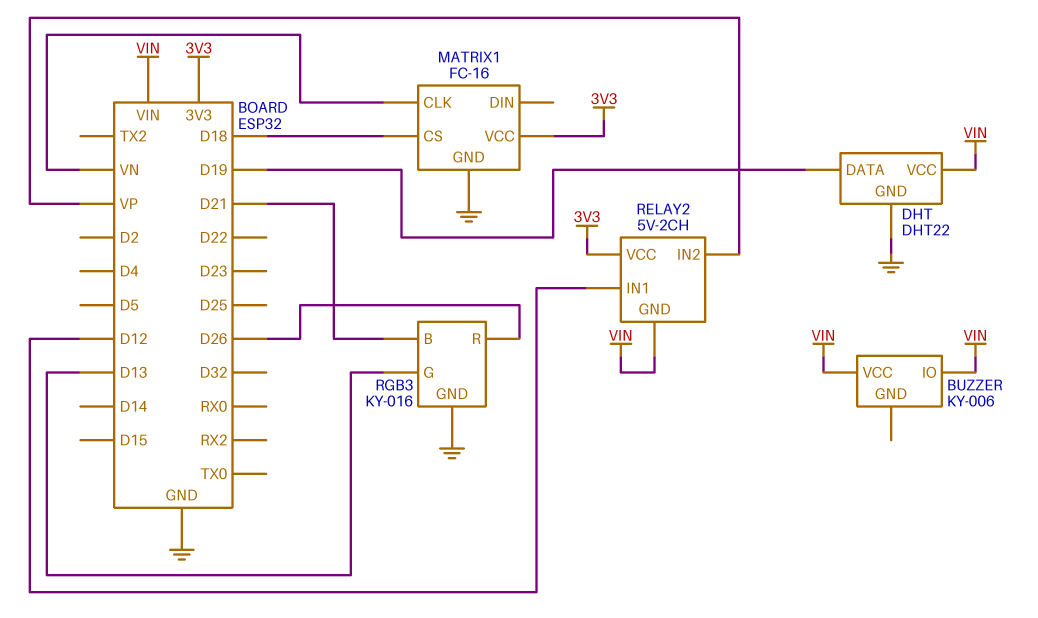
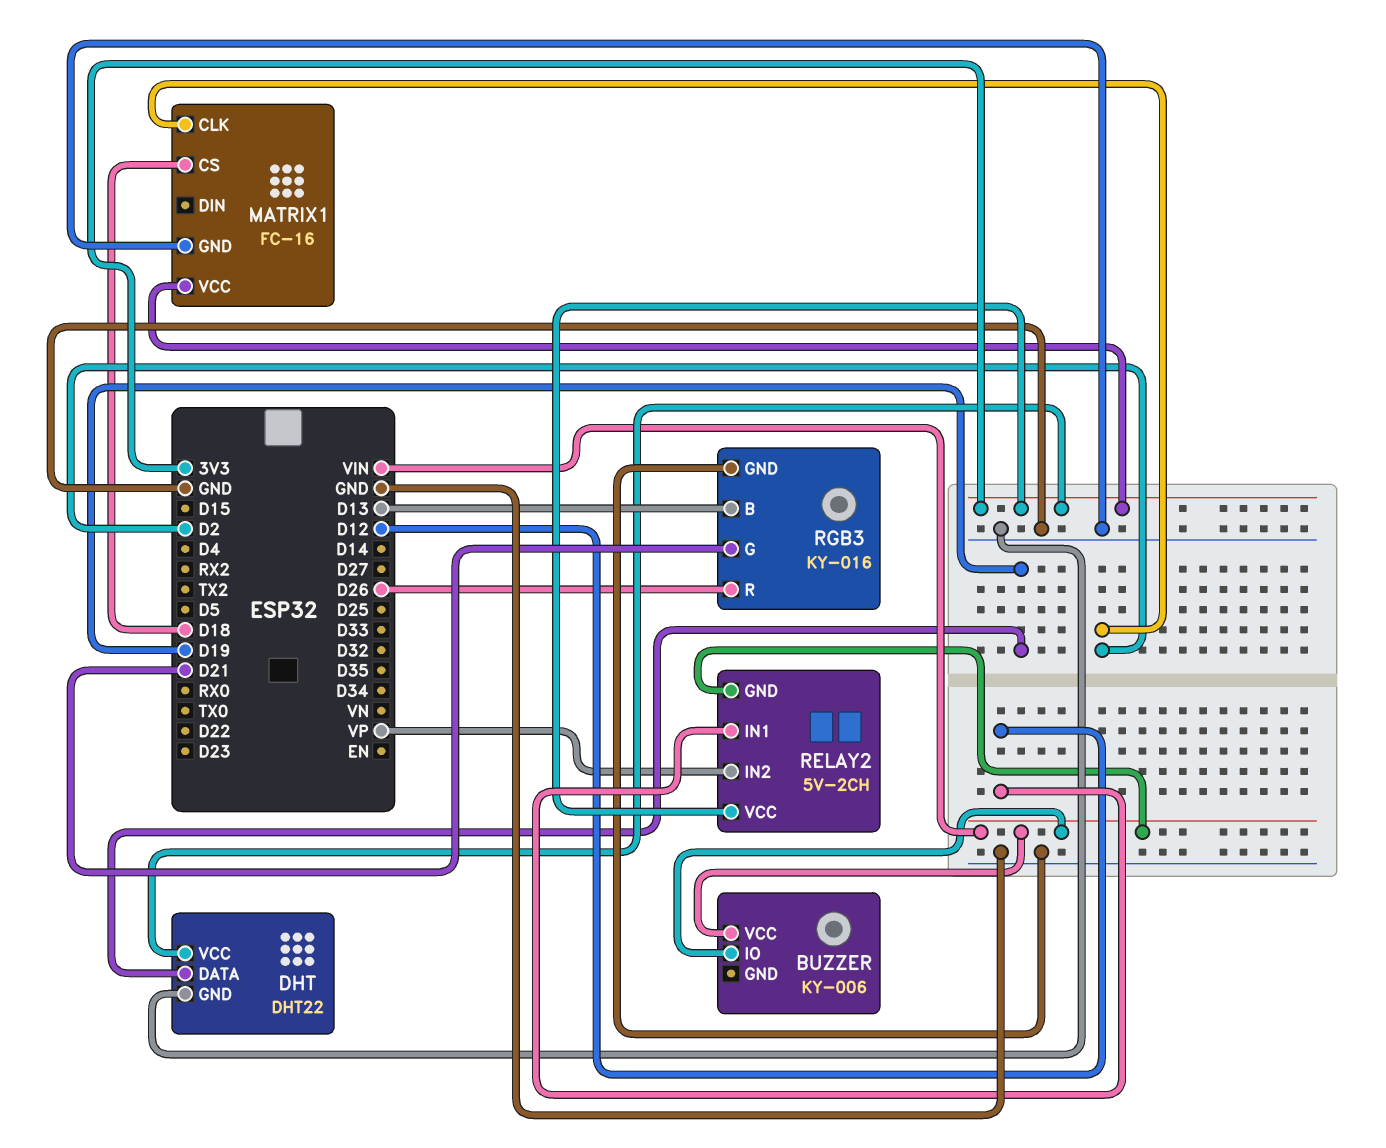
DHT pin VCC: VIN -> 3V3
MATRIX1 pin CLK: VN -> D2
RGB3 pin B: D21 -> D13
RGB3 pin G: D13 -> D21

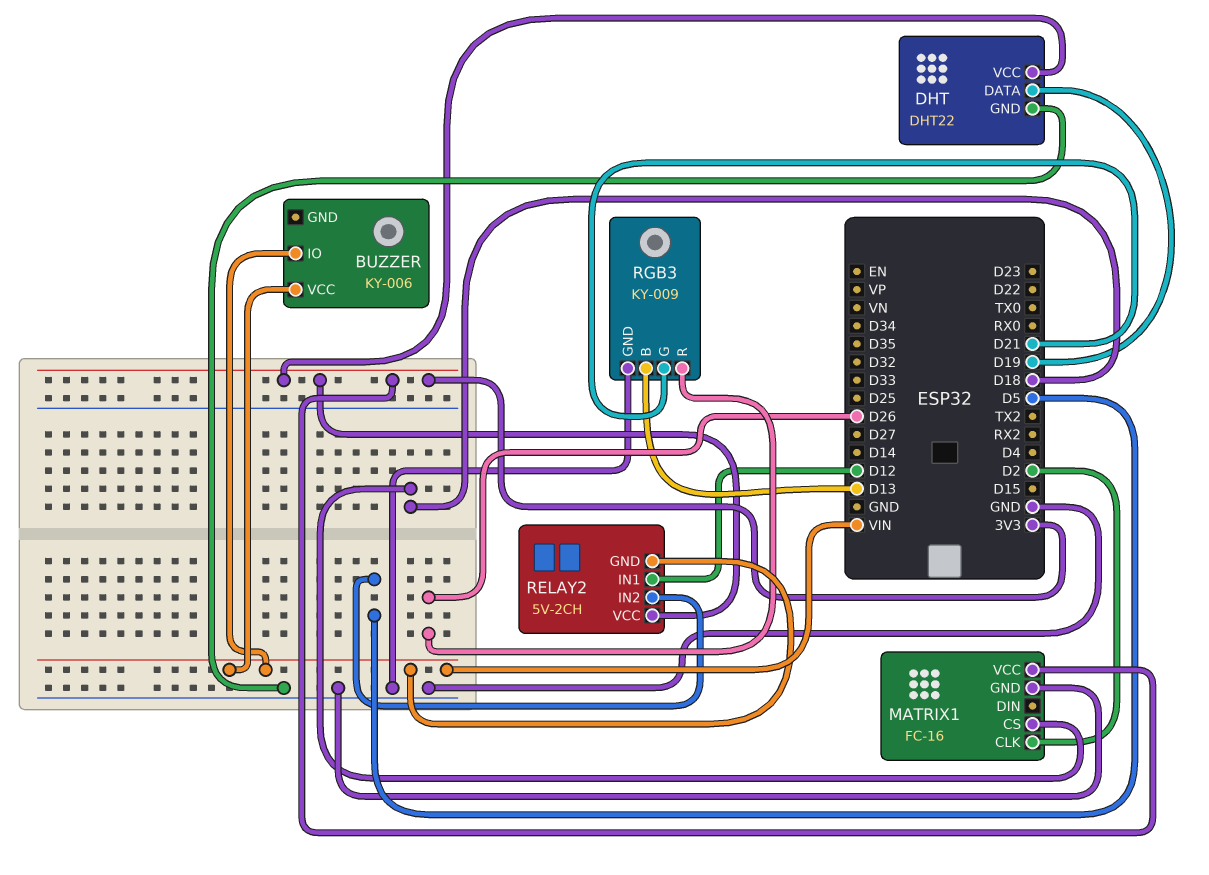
RELAY2 pin IN2: VP -> D5
RGB3: KY-016 -> KY-009

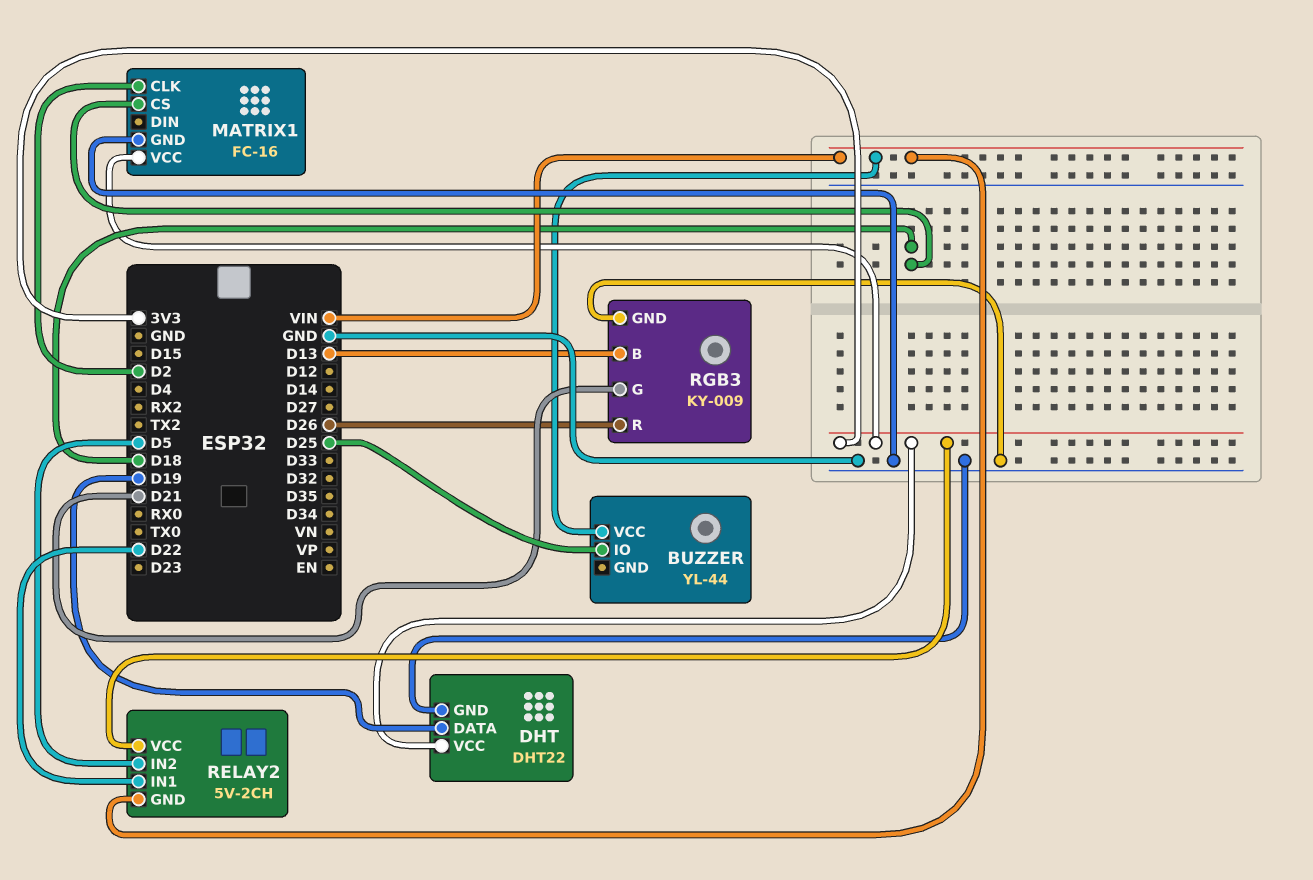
BUZZER: KY-006 -> YL-44
BUZZER pin IO: VIN -> D25
RELAY2 pin IN1: D12 -> D22

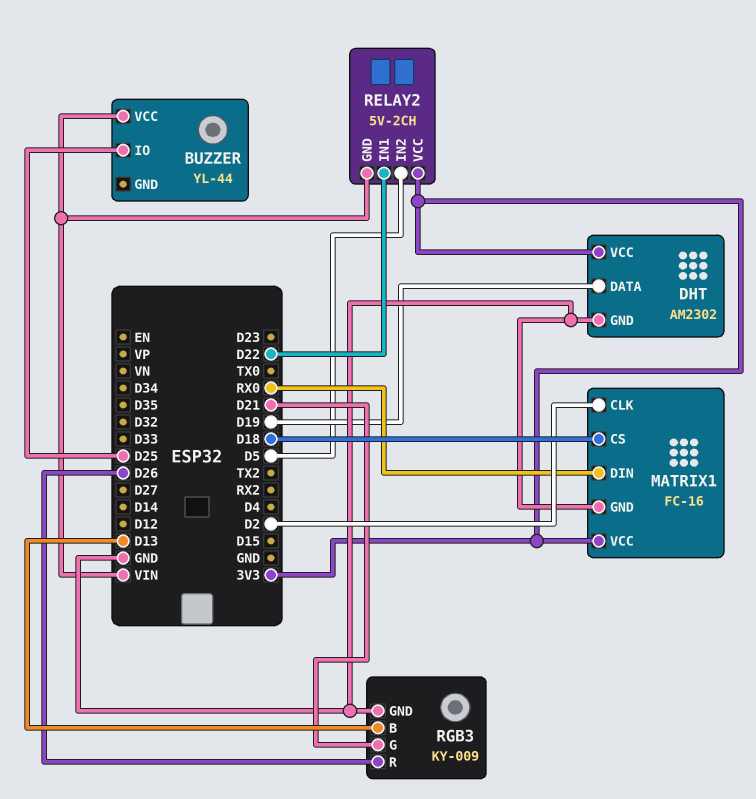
DHT: DHT22 -> AM2302
MATRIX1 pin DIN: none -> RX0

